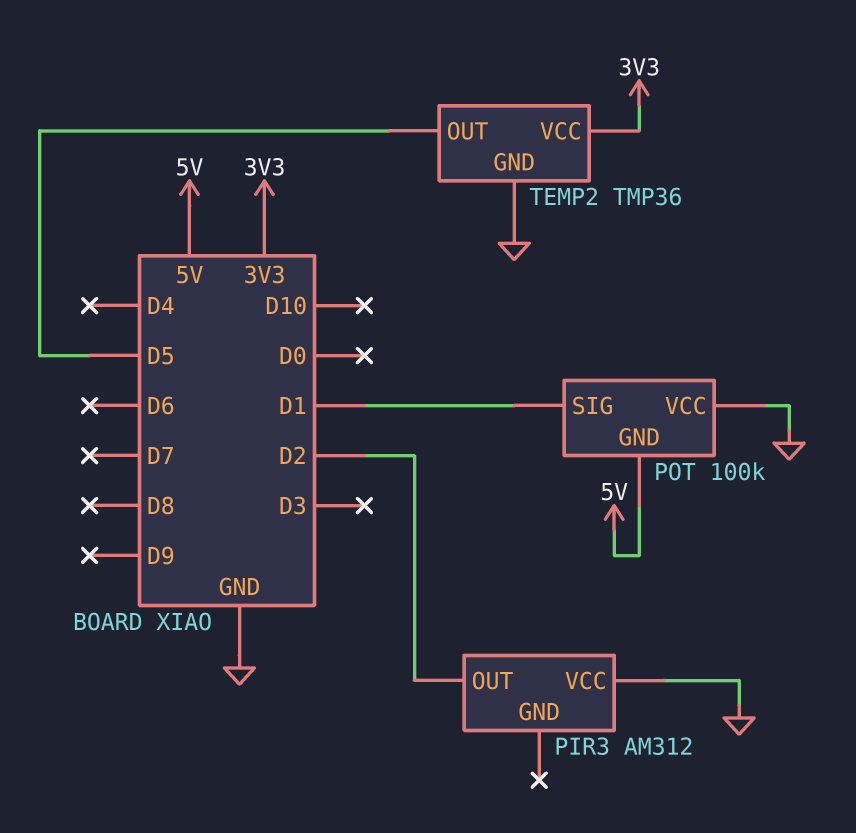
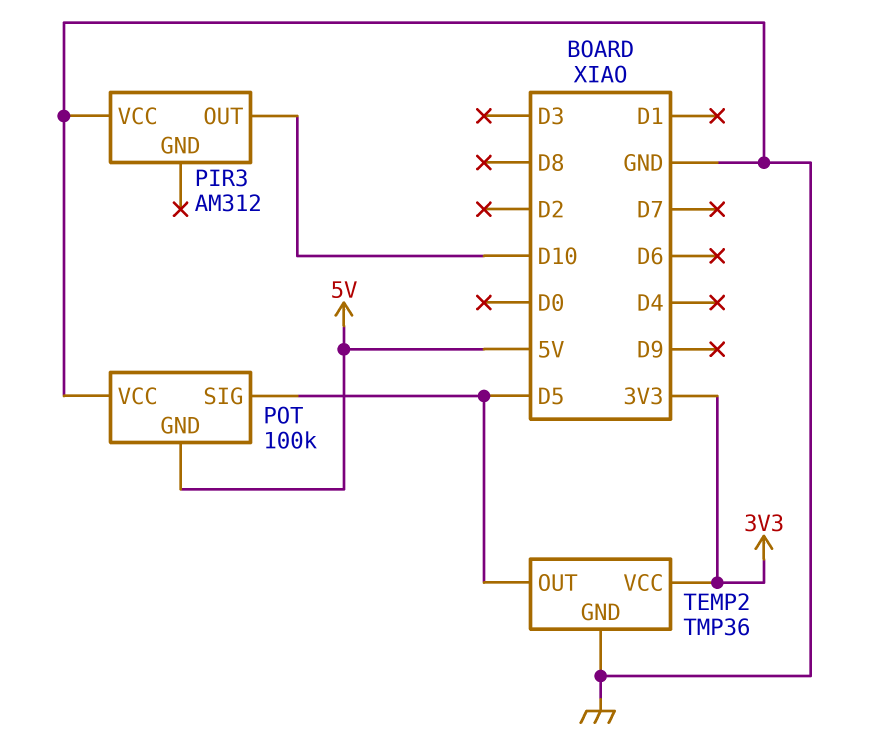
PIR3 pin OUT: D2 -> D10
POT pin SIG: D1 -> D5

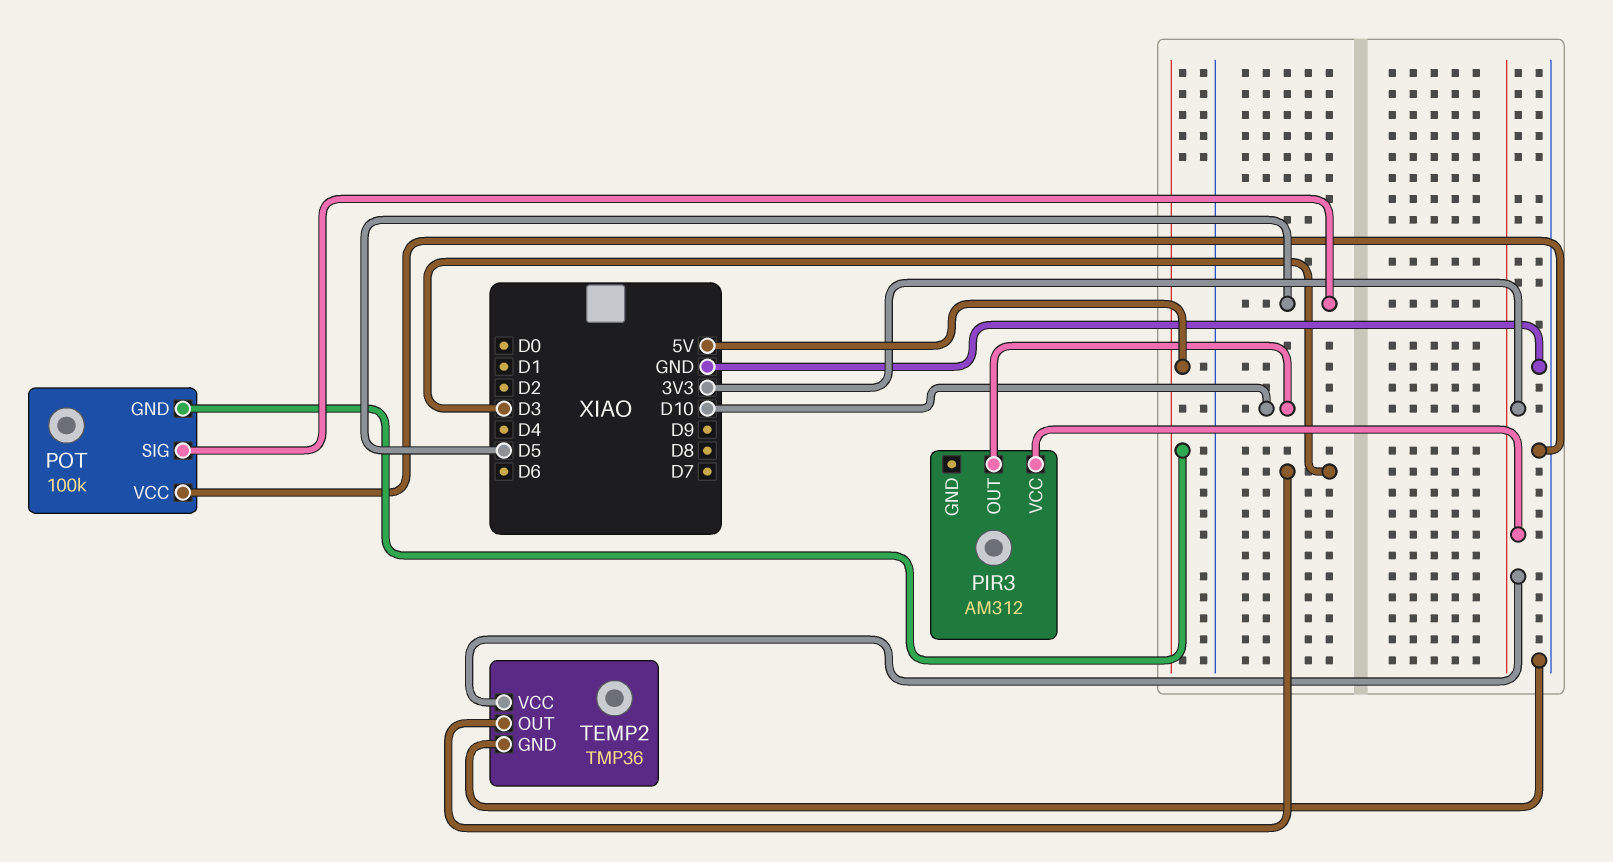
PIR3 pin VCC: GND -> 3V3
TEMP2 pin OUT: D5 -> D3

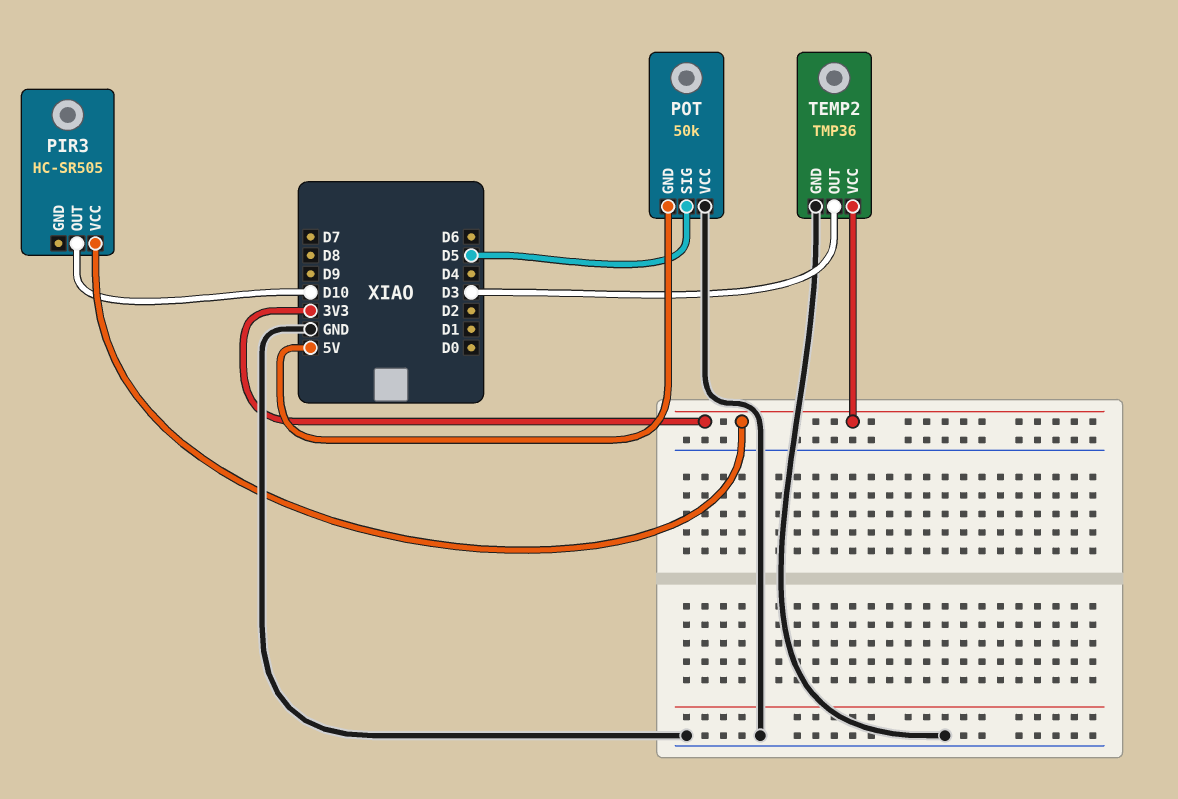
PIR3: AM312 -> HC-SR505
POT: 100k -> 50k

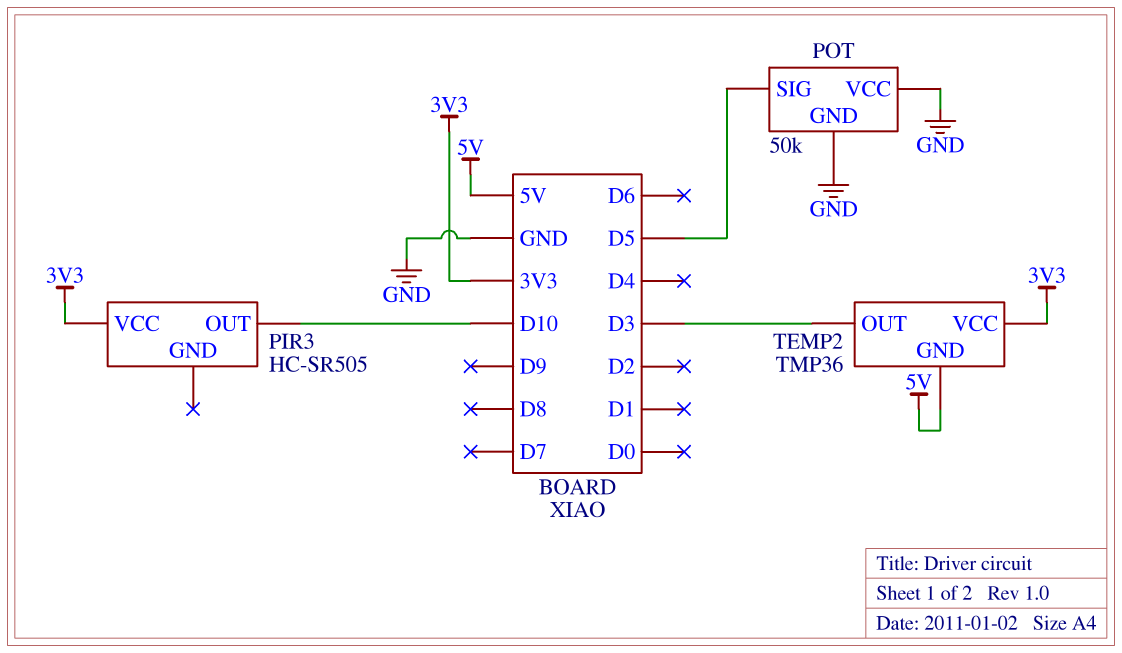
POT pin GND: 5V -> GND
TEMP2 pin GND: GND -> 5V

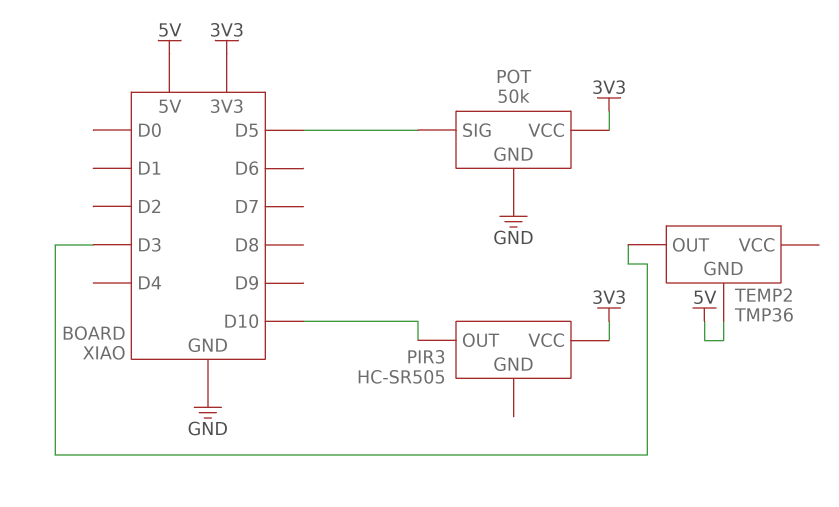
POT pin VCC: GND -> 3V3
TEMP2 pin VCC: 3V3 -> none

